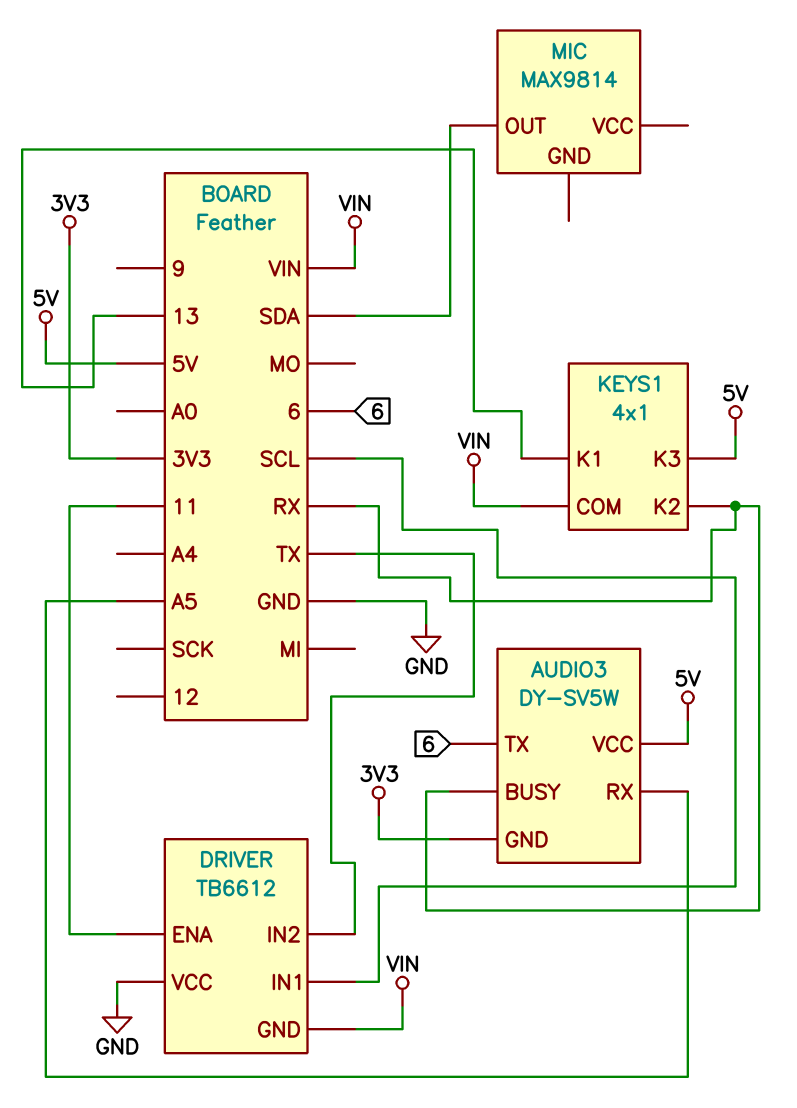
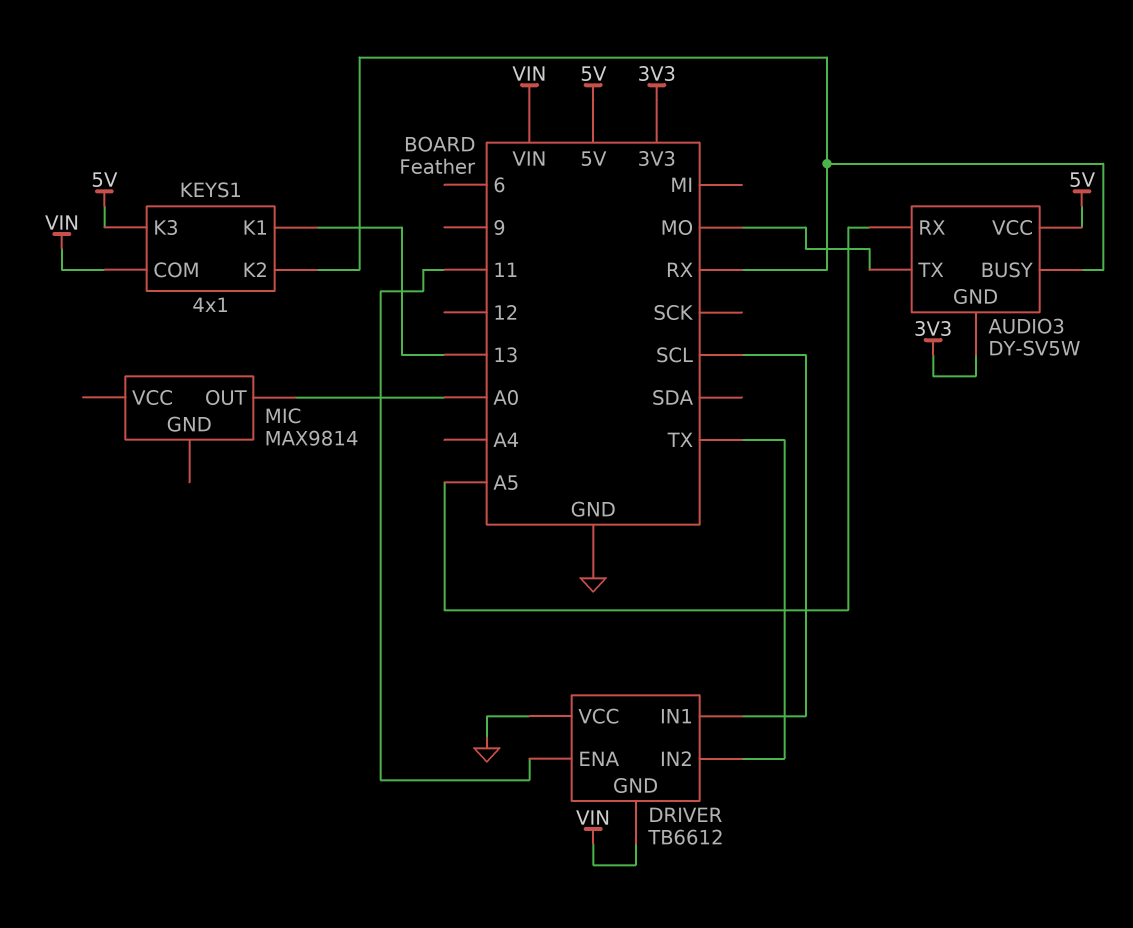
AUDIO3 pin TX: 6 -> MO
MIC pin OUT: SDA -> A0

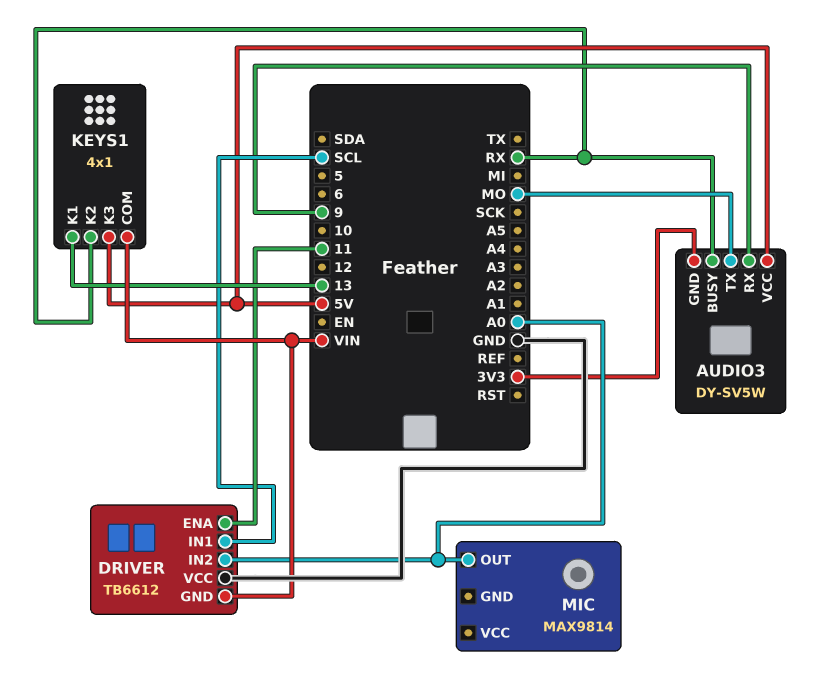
AUDIO3 pin RX: A5 -> 9
DRIVER pin IN2: TX -> A0

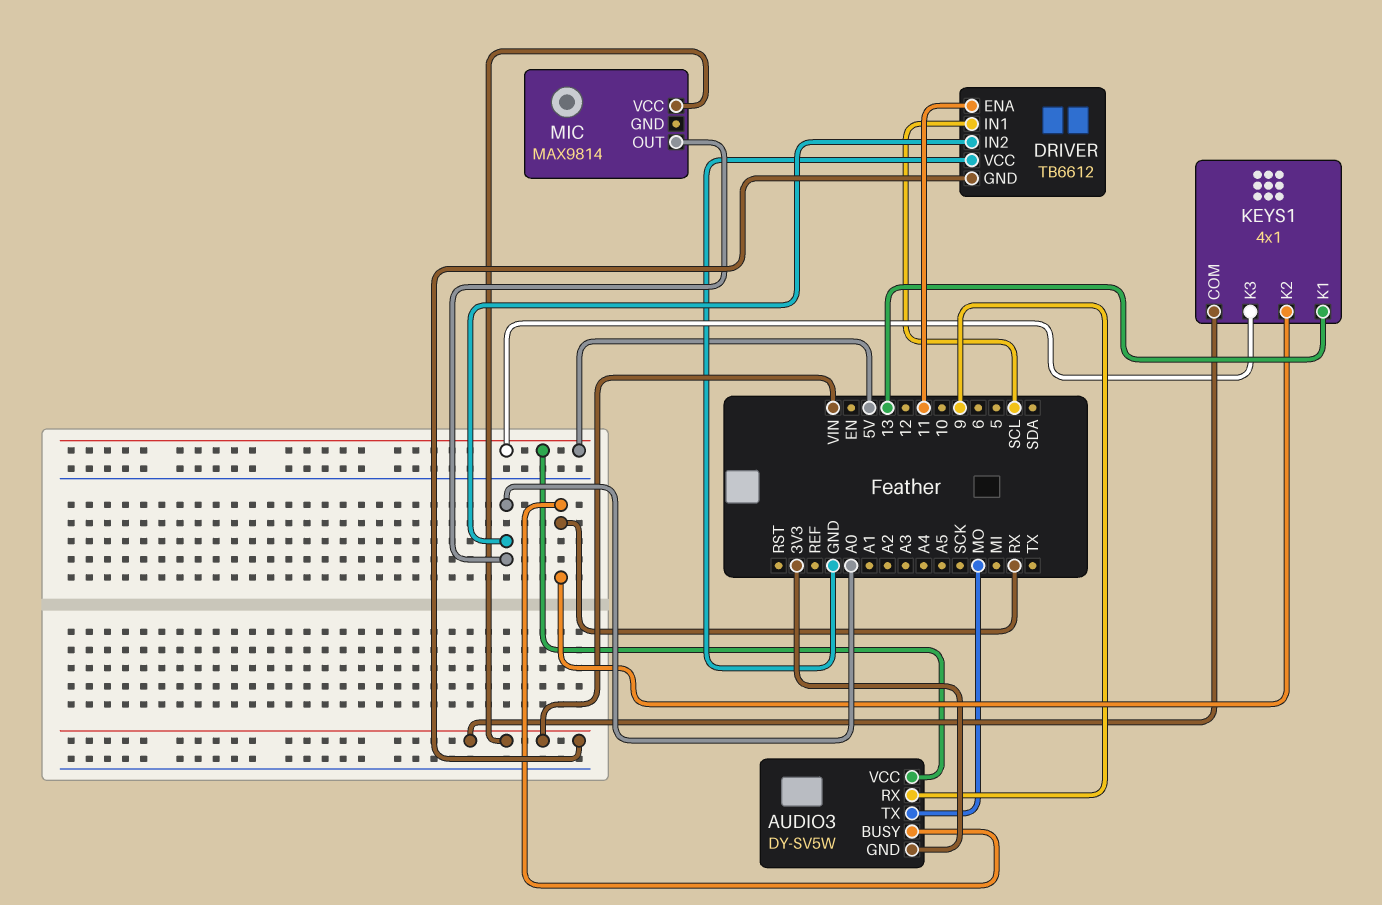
MIC pin VCC: none -> VIN

